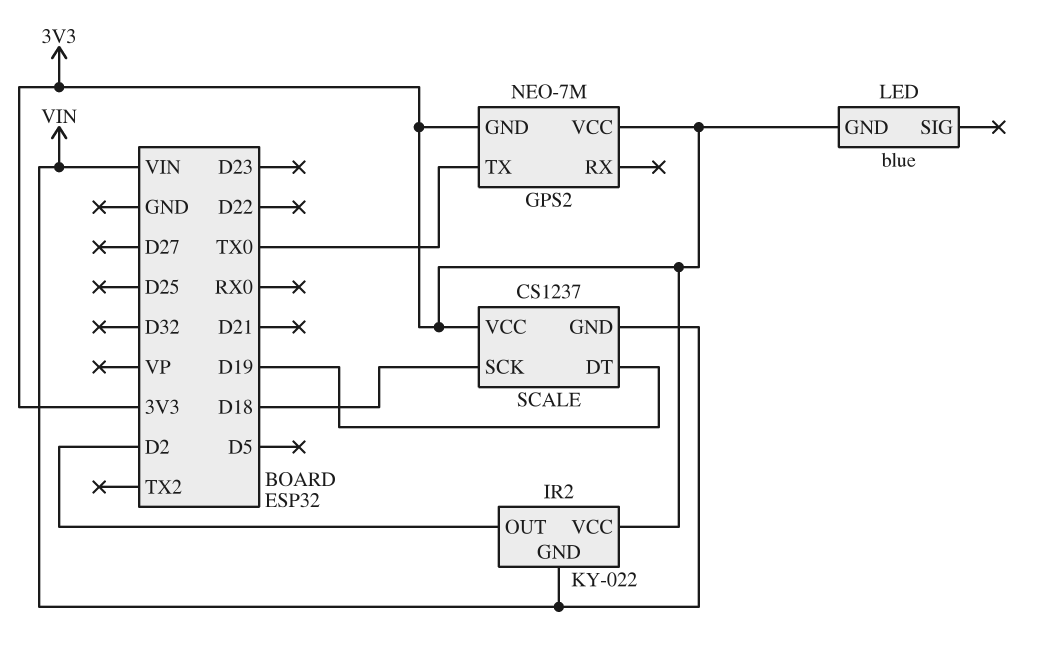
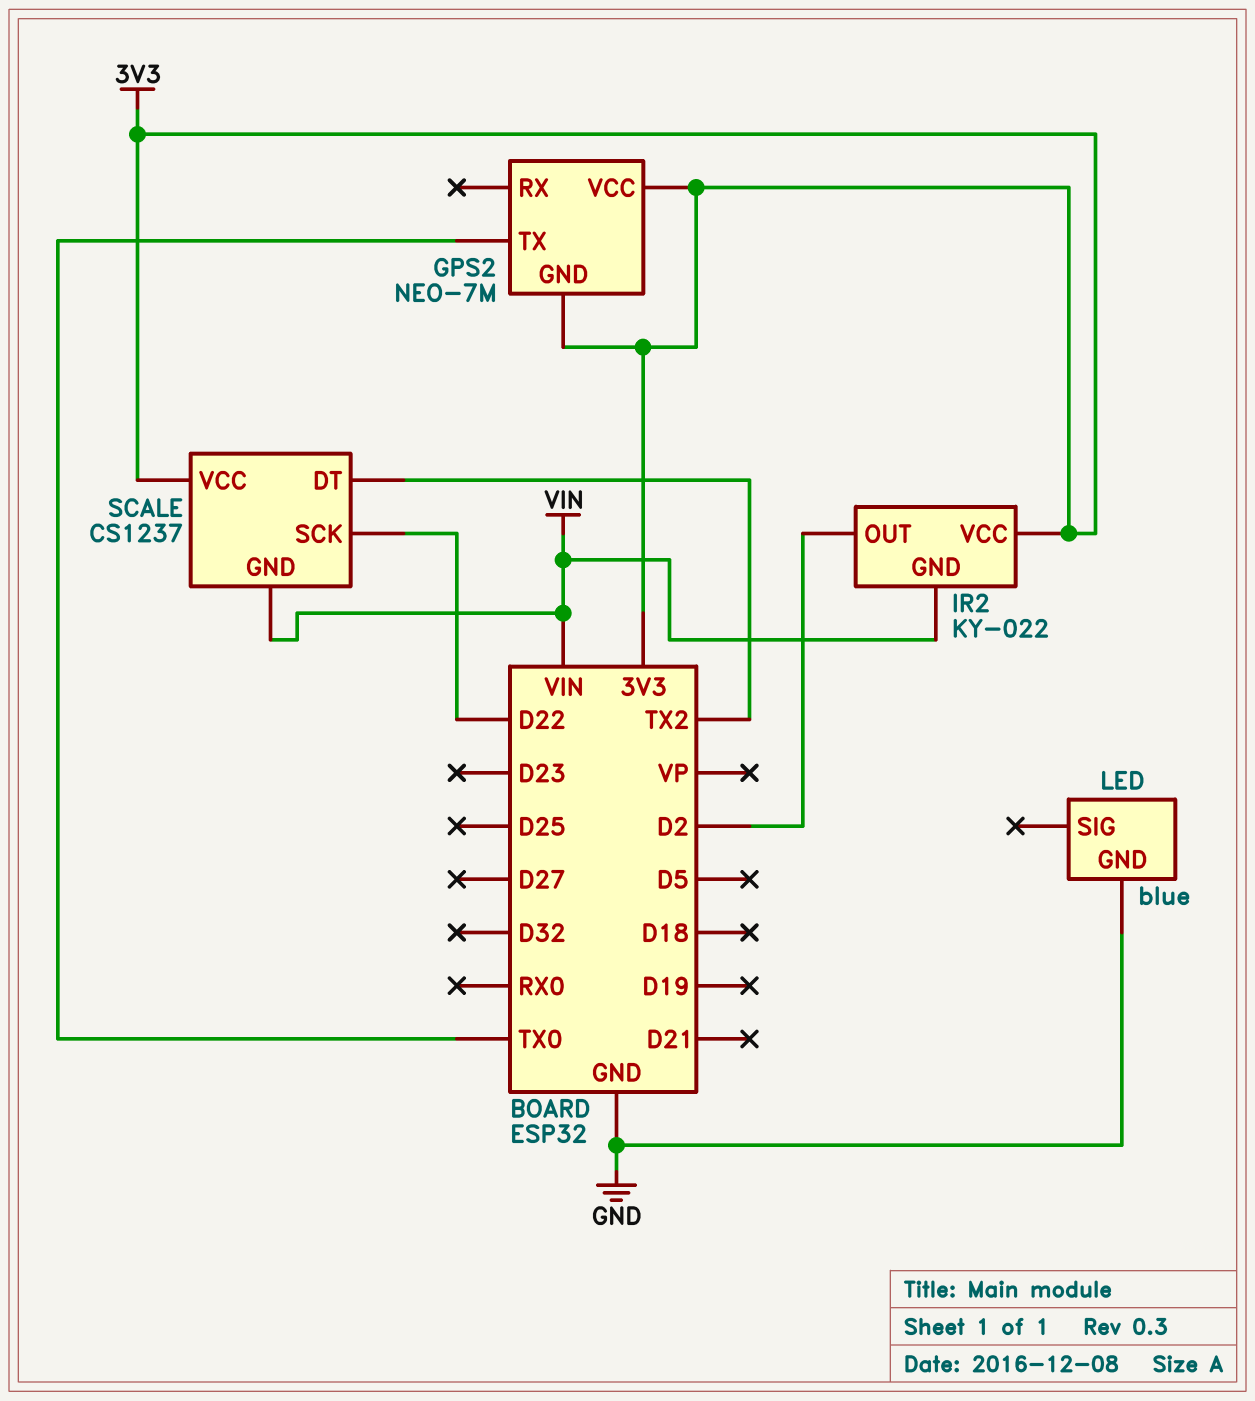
LED pin GND: 3V3 -> GND
SCALE pin DT: D19 -> TX2
SCALE pin SCK: D18 -> D22

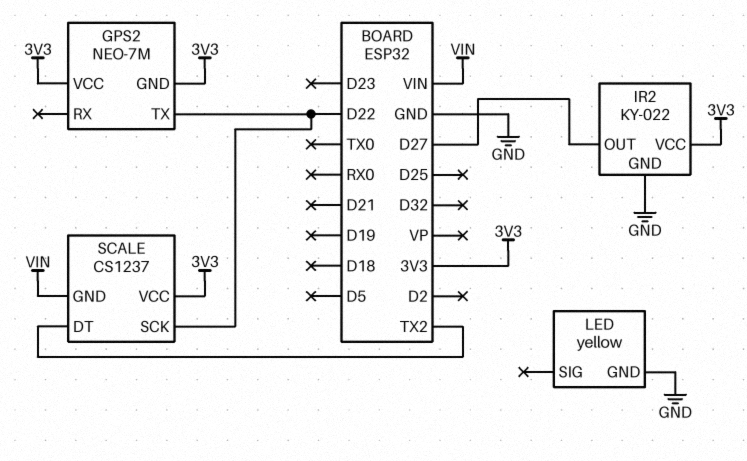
GPS2 pin TX: TX0 -> D22
IR2 pin GND: VIN -> GND
IR2 pin OUT: D2 -> D27
LED: blue -> yellow

